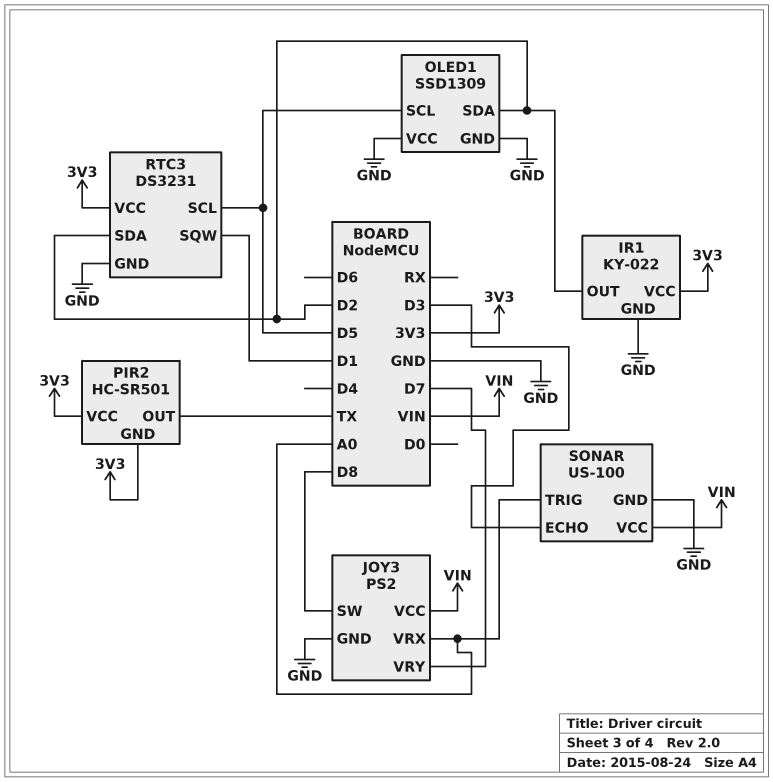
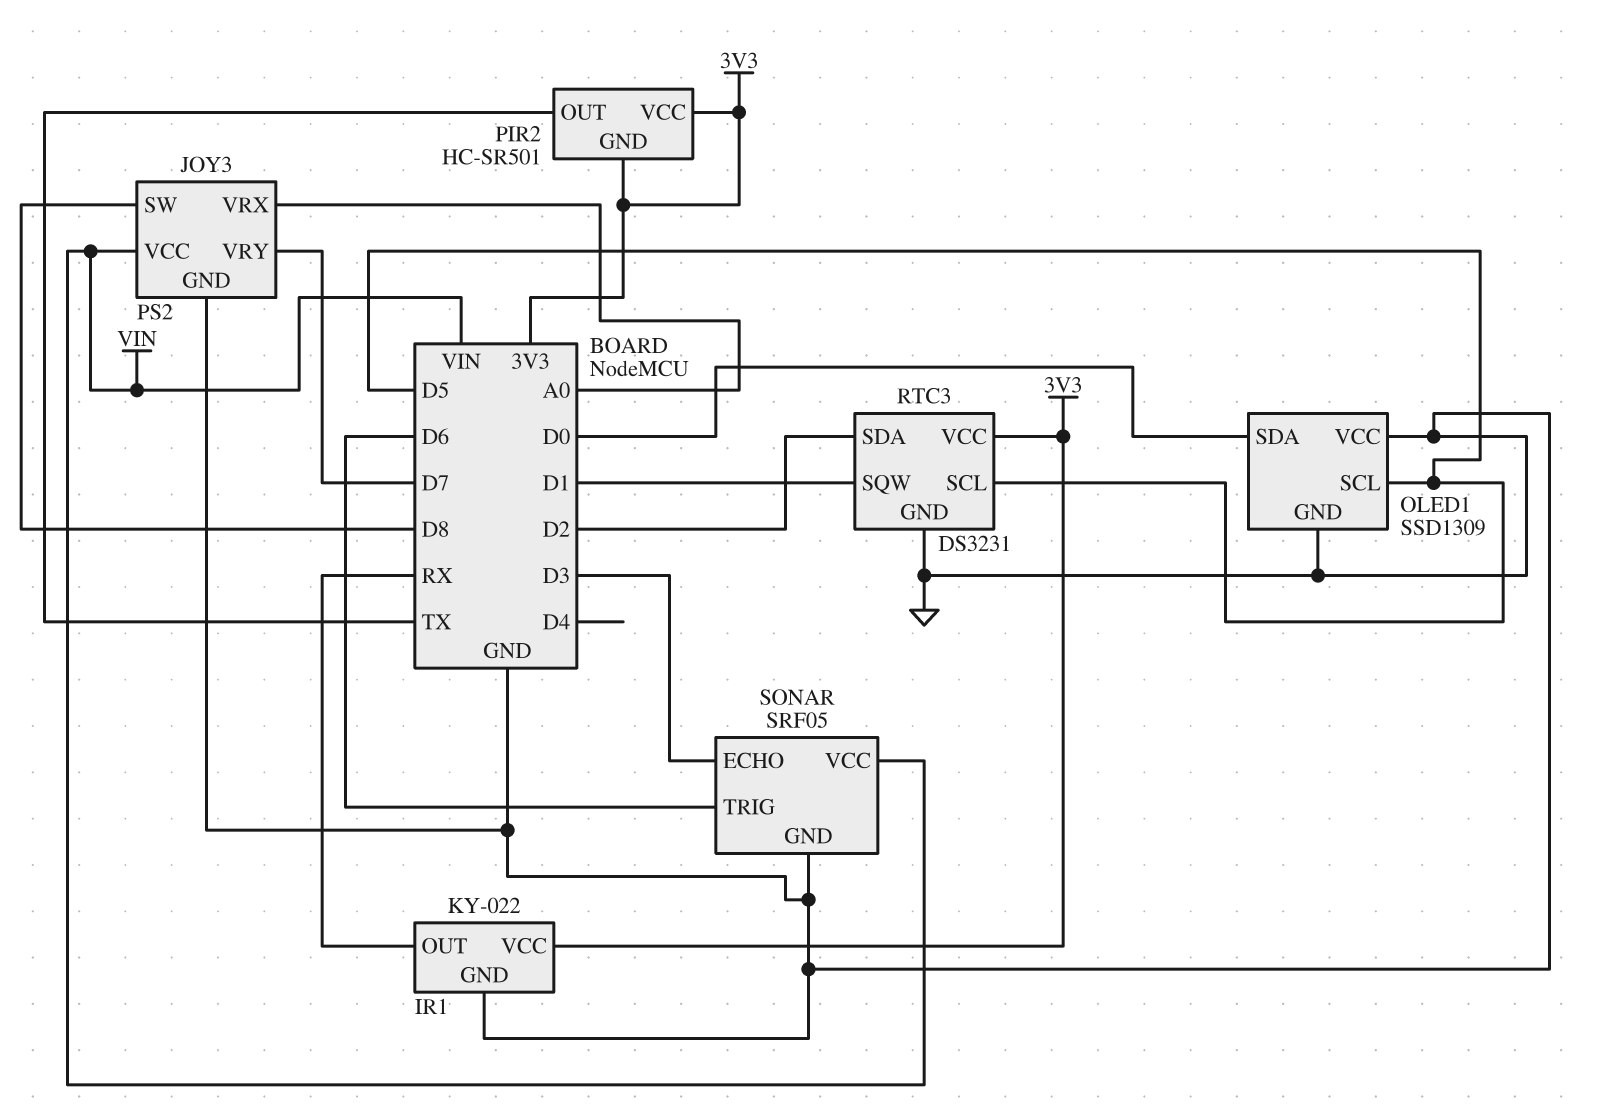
IR1 pin OUT: D2 -> RX
OLED1 pin SDA: D2 -> D0
SONAR: US-100 -> SRF05
SONAR pin TRIG: A0 -> D6

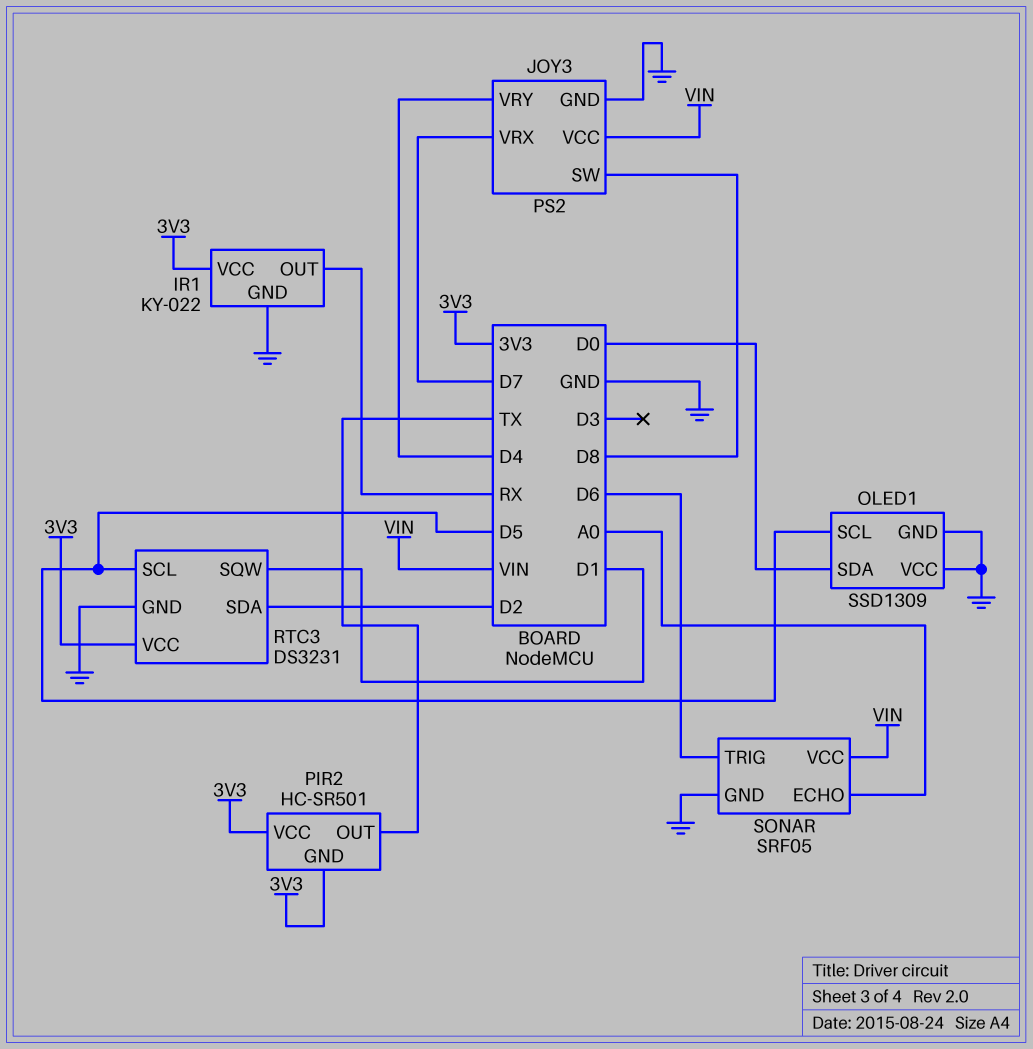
JOY3 pin VRX: A0 -> D7
JOY3 pin VRY: D7 -> D4
SONAR pin ECHO: D3 -> A0

